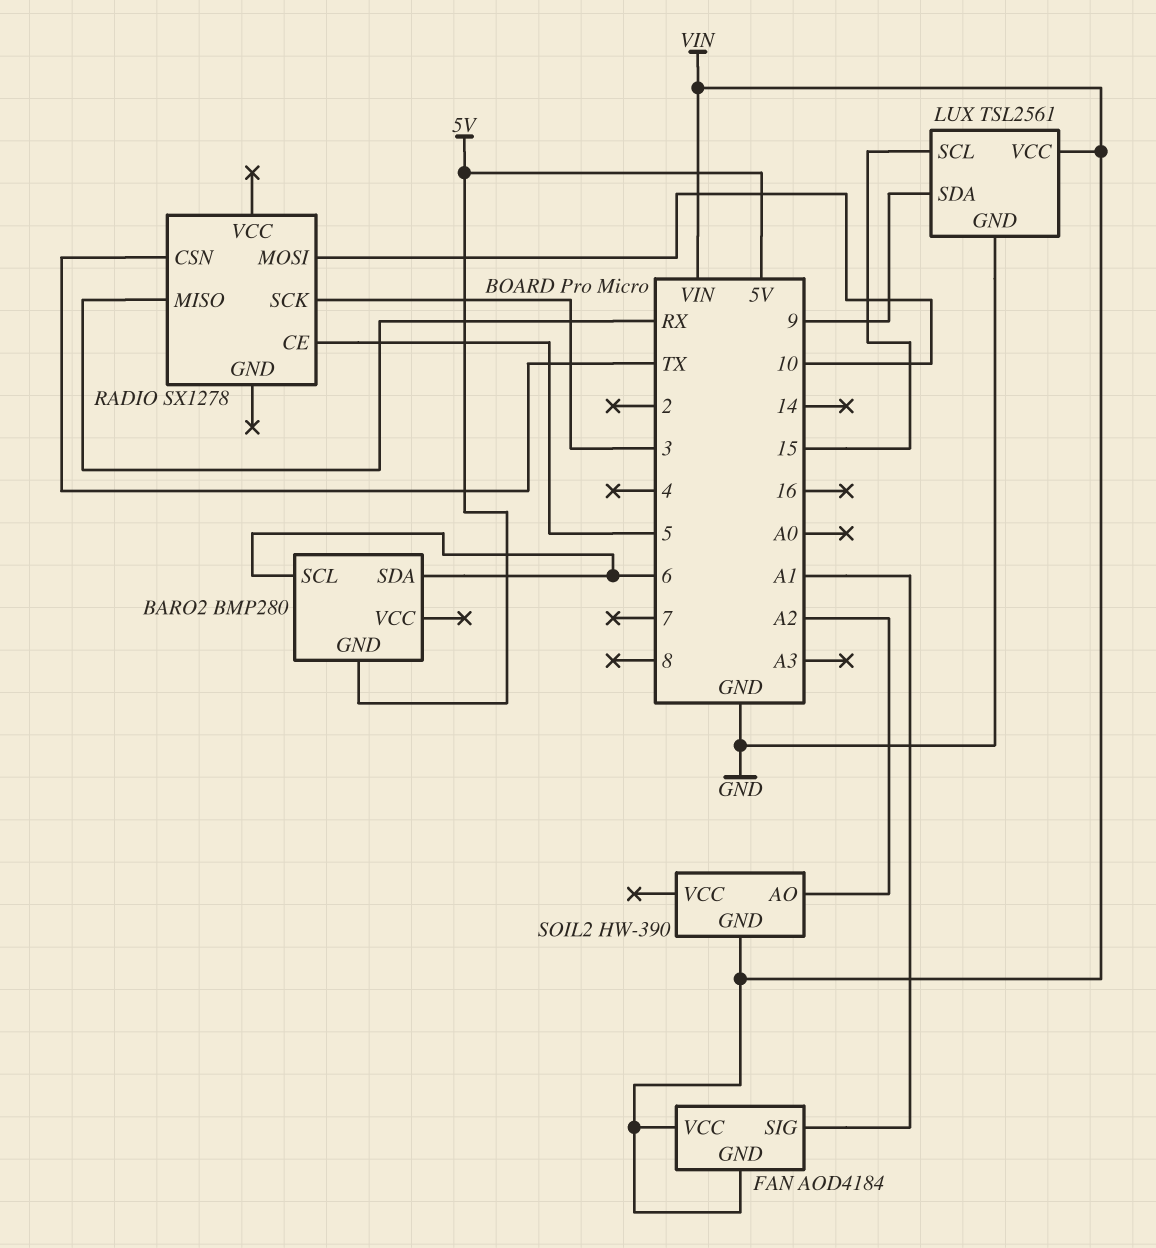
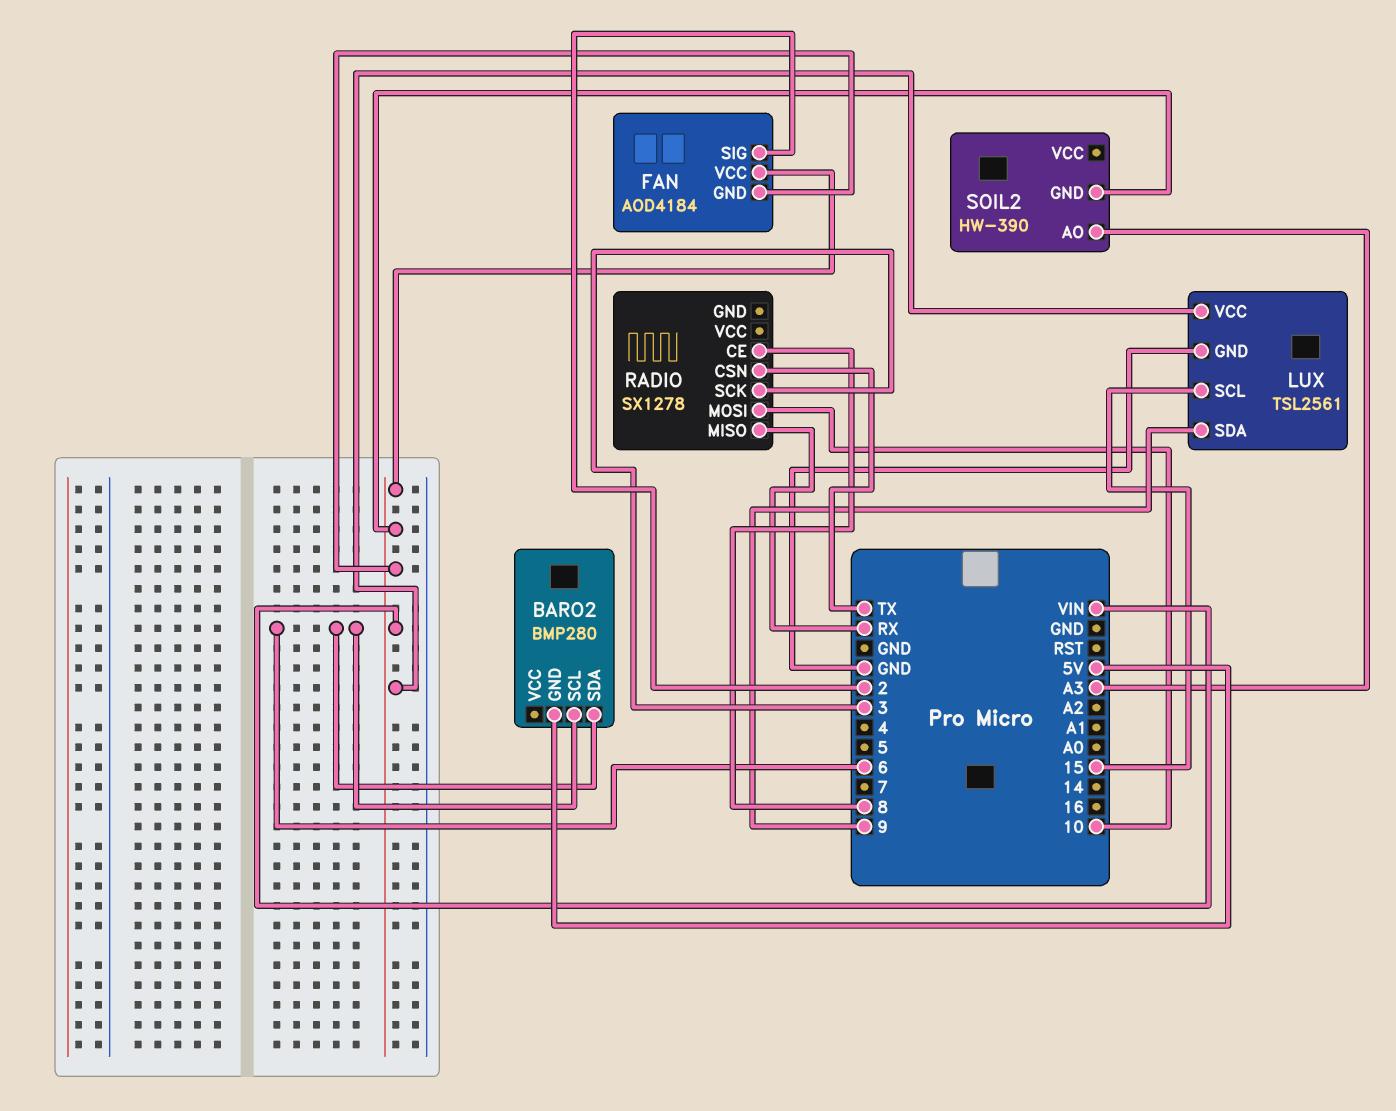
FAN pin SIG: A1 -> 2
RADIO pin CE: 5 -> 8
SOIL2 pin AO: A2 -> A3

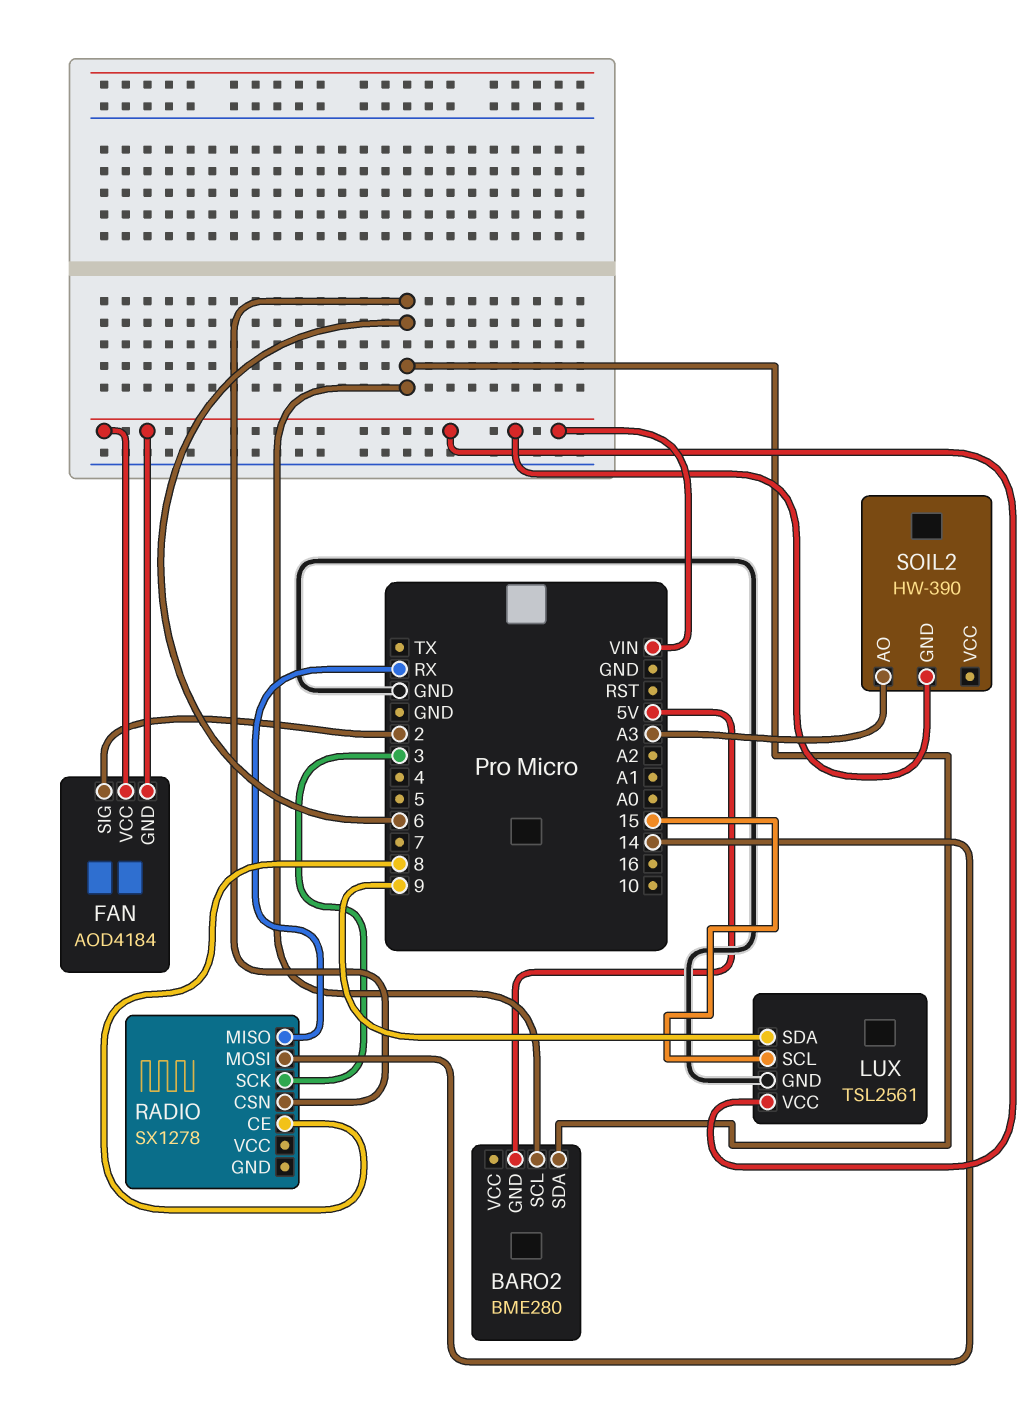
BARO2: BMP280 -> BME280
RADIO pin CSN: TX -> 6
RADIO pin MOSI: 10 -> 14

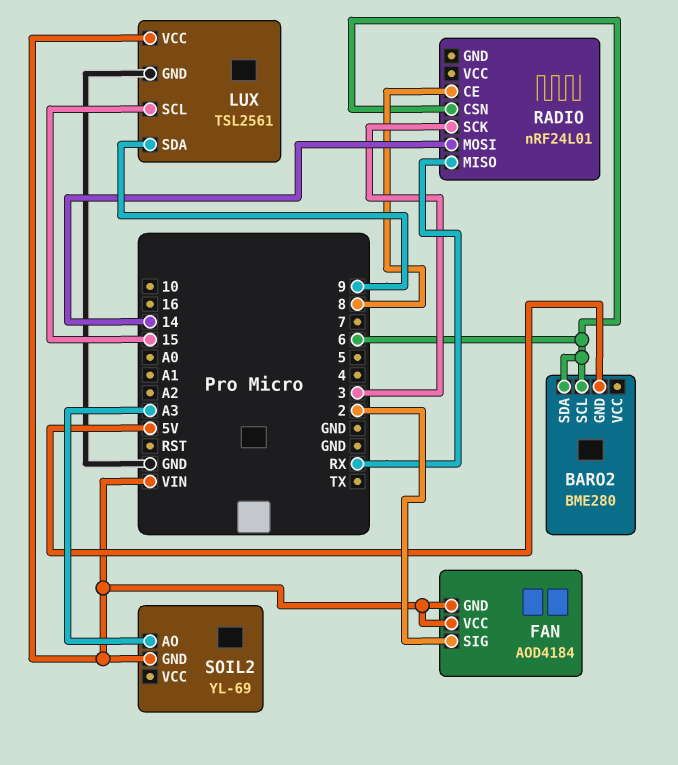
RADIO: SX1278 -> nRF24L01
SOIL2: HW-390 -> YL-69

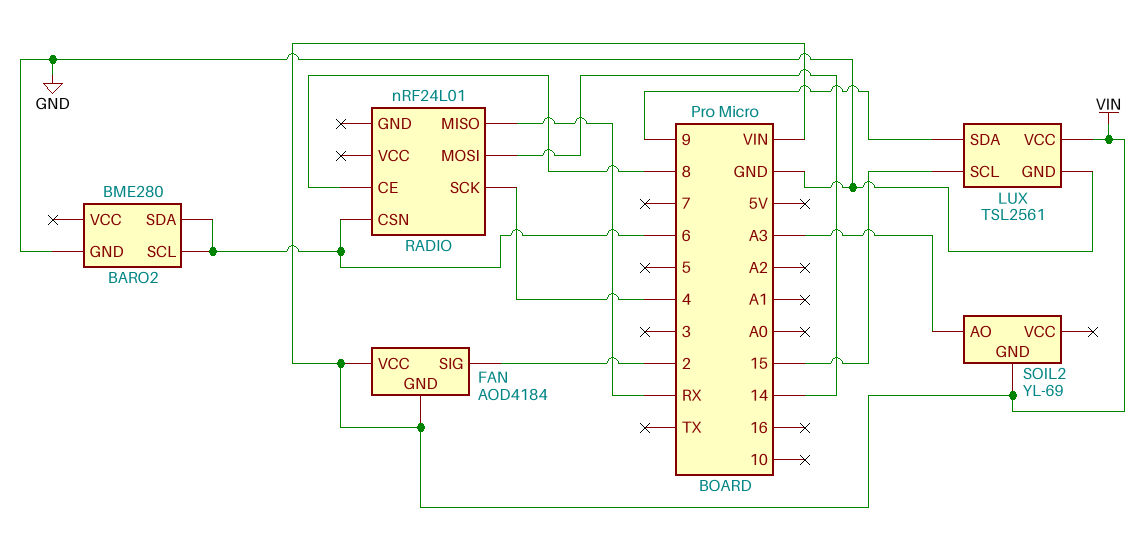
BARO2 pin GND: 5V -> GND
RADIO pin SCK: 3 -> 4

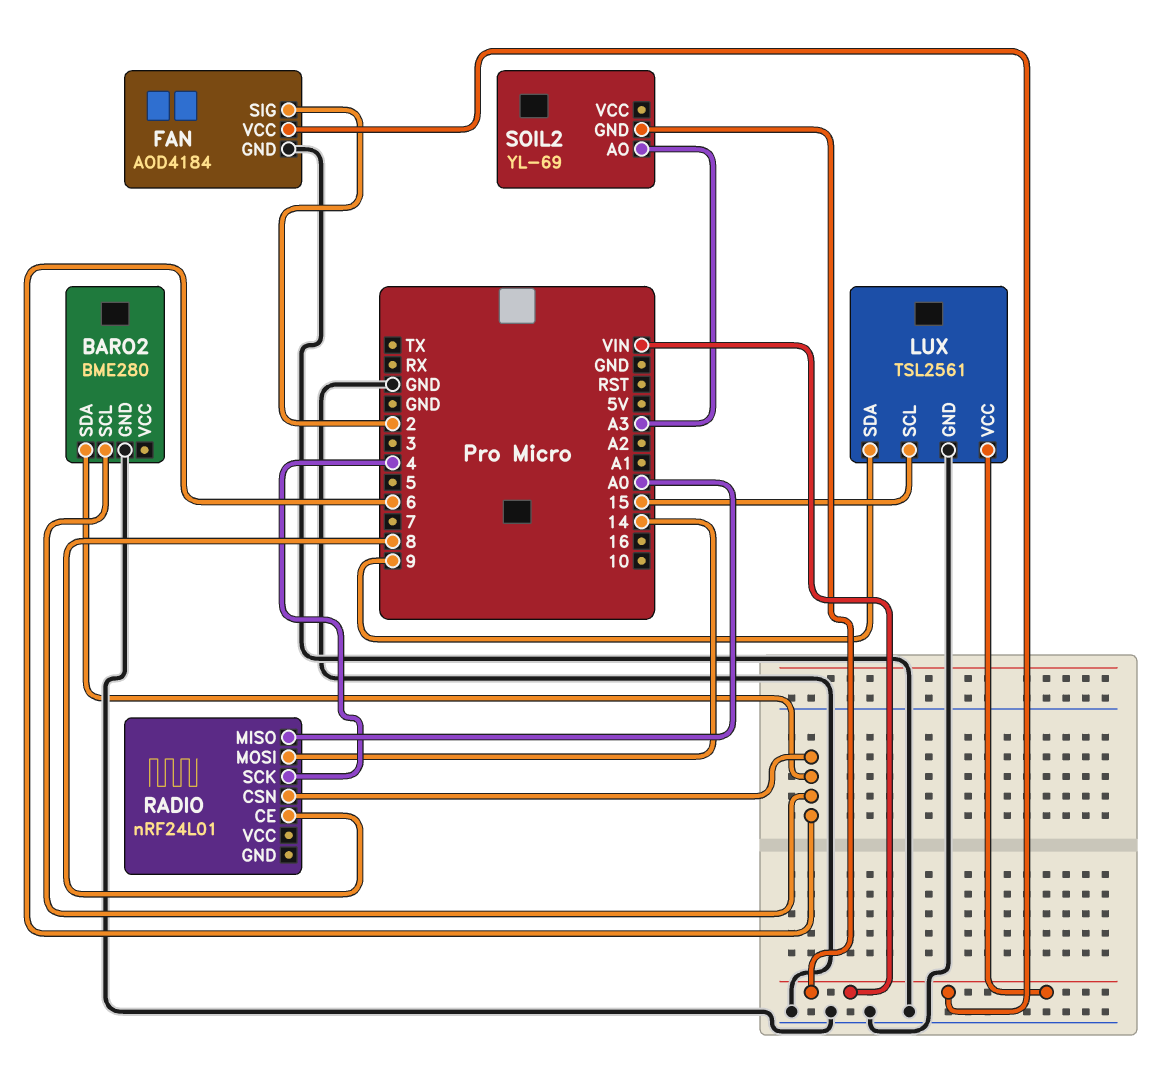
FAN pin GND: VIN -> GND
RADIO pin MISO: RX -> A0

